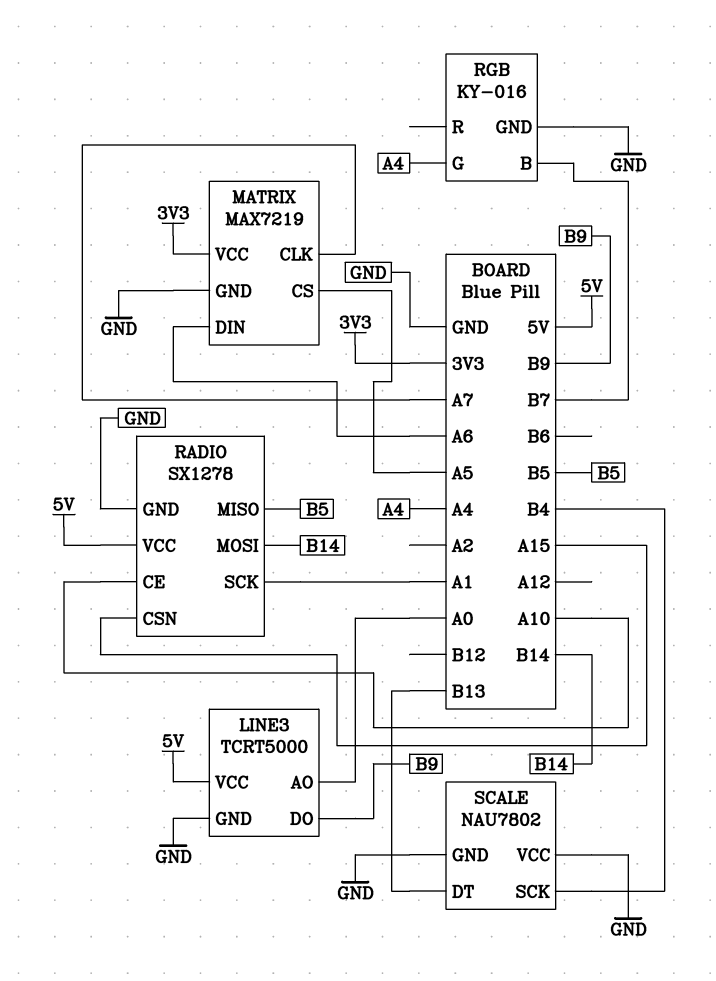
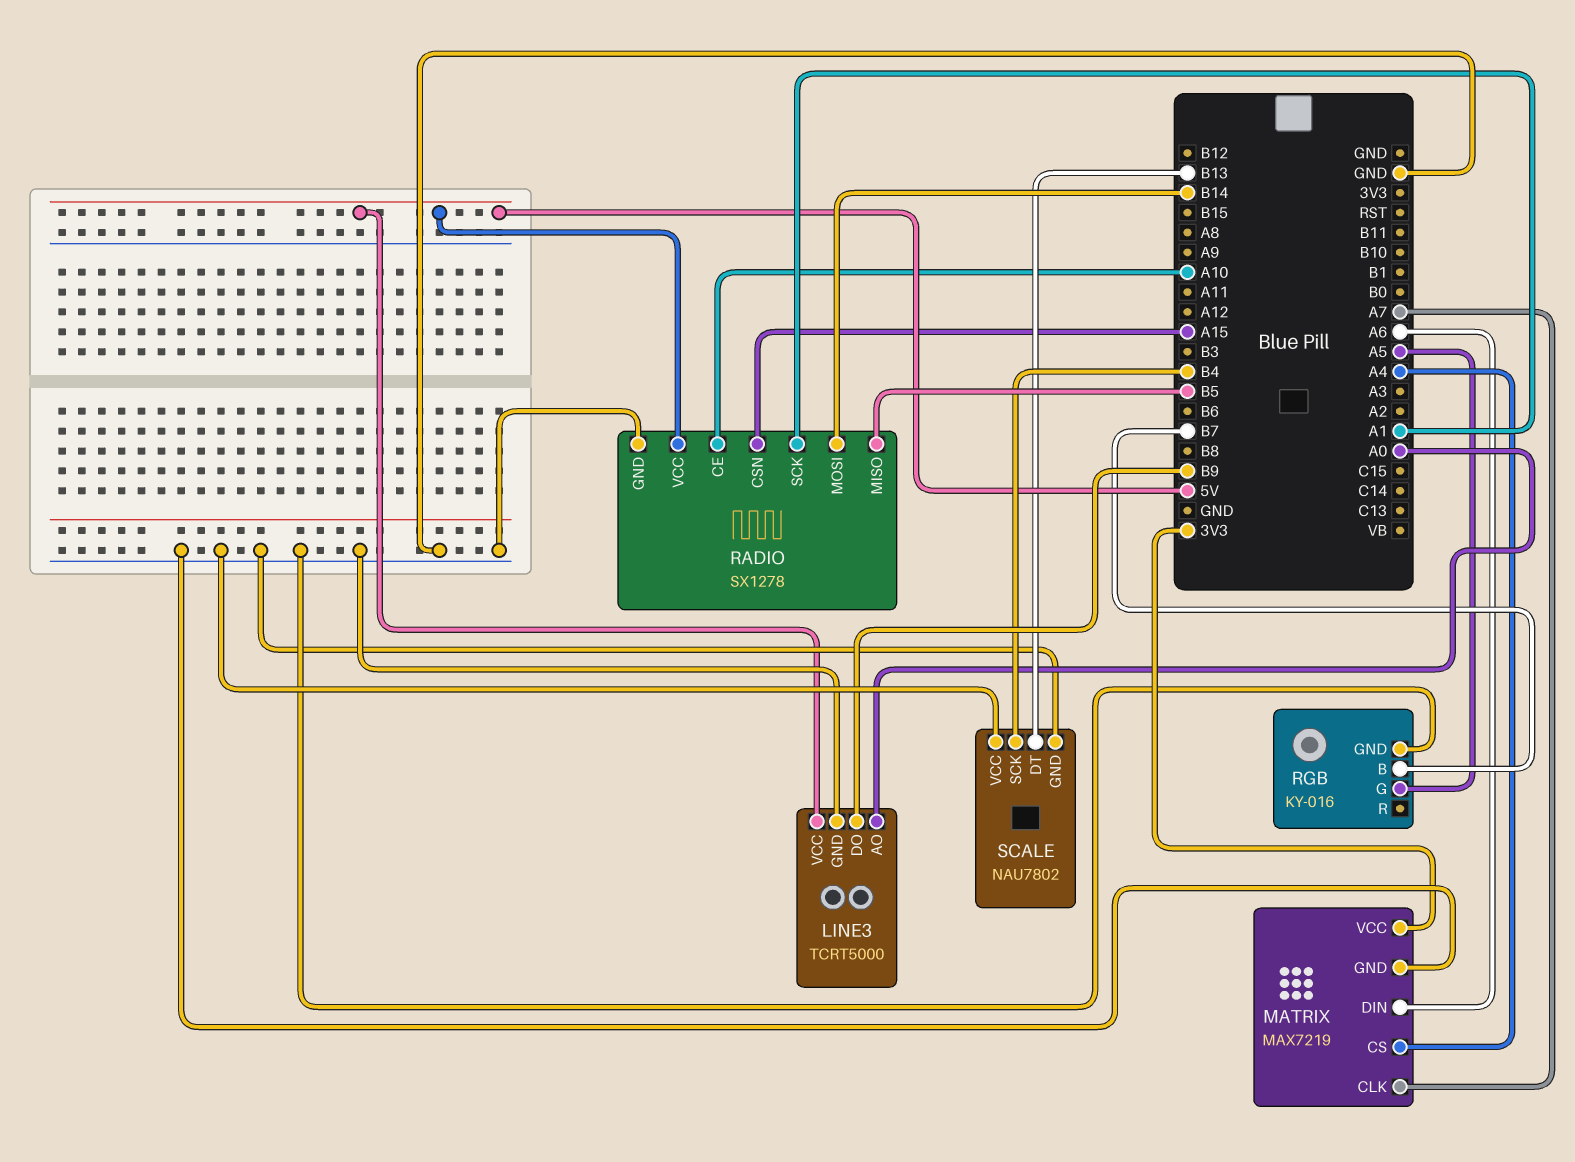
MATRIX pin CS: A5 -> A4
RGB pin G: A4 -> A5

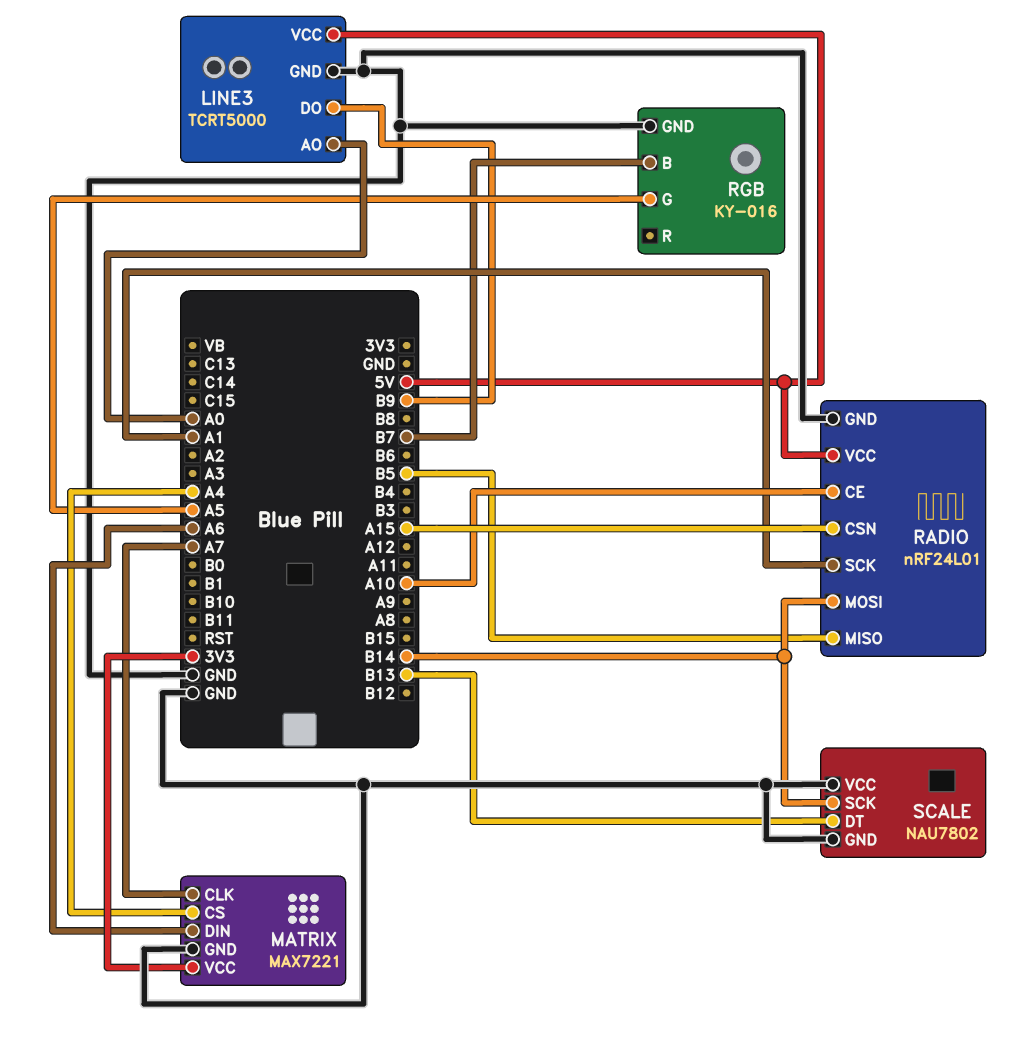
MATRIX: MAX7219 -> MAX7221
RADIO: SX1278 -> nRF24L01
SCALE pin SCK: B4 -> B14

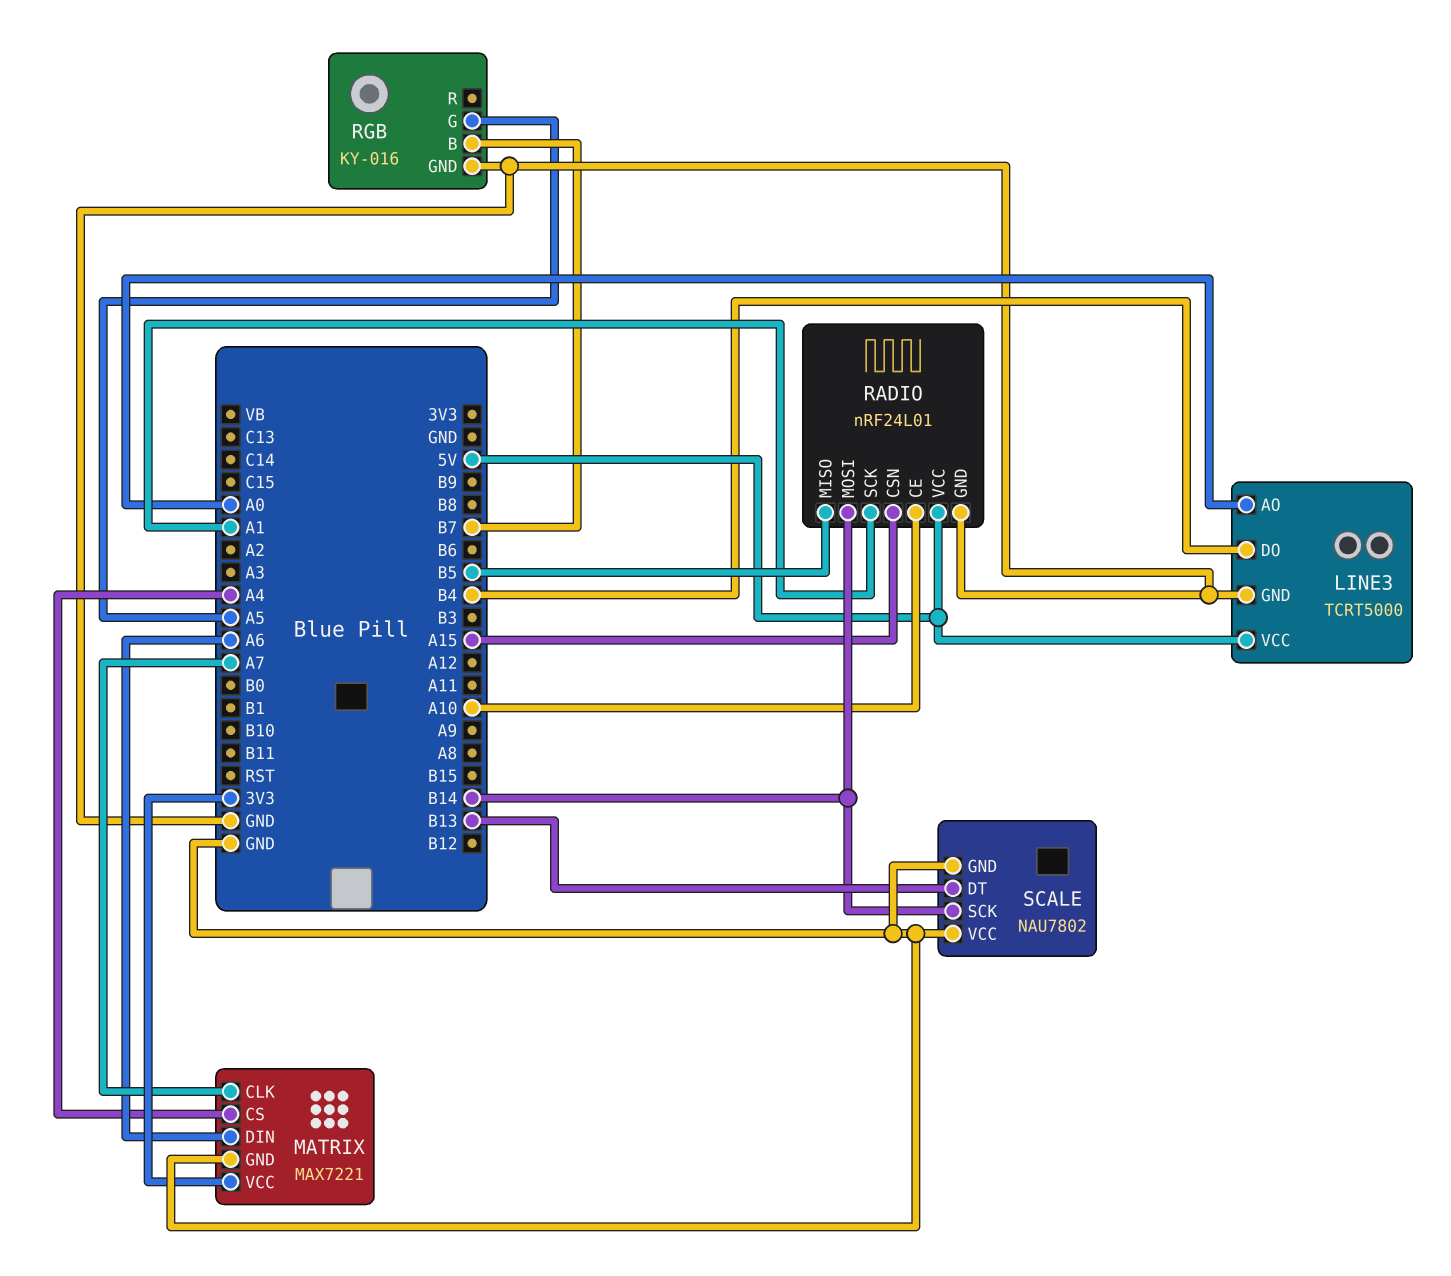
LINE3 pin DO: B9 -> B4

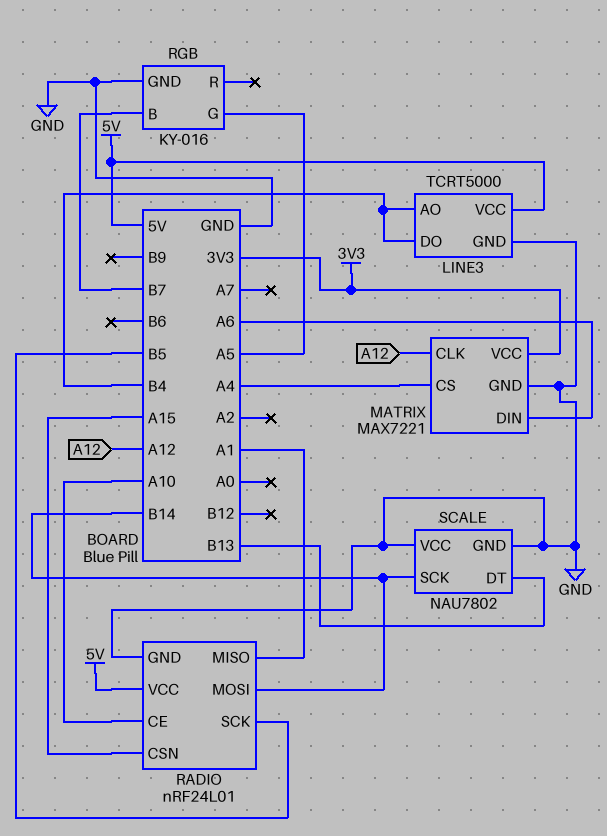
LINE3 pin AO: A0 -> B4
MATRIX pin CLK: A7 -> A12
RADIO pin MISO: B5 -> A1
RADIO pin SCK: A1 -> B5

